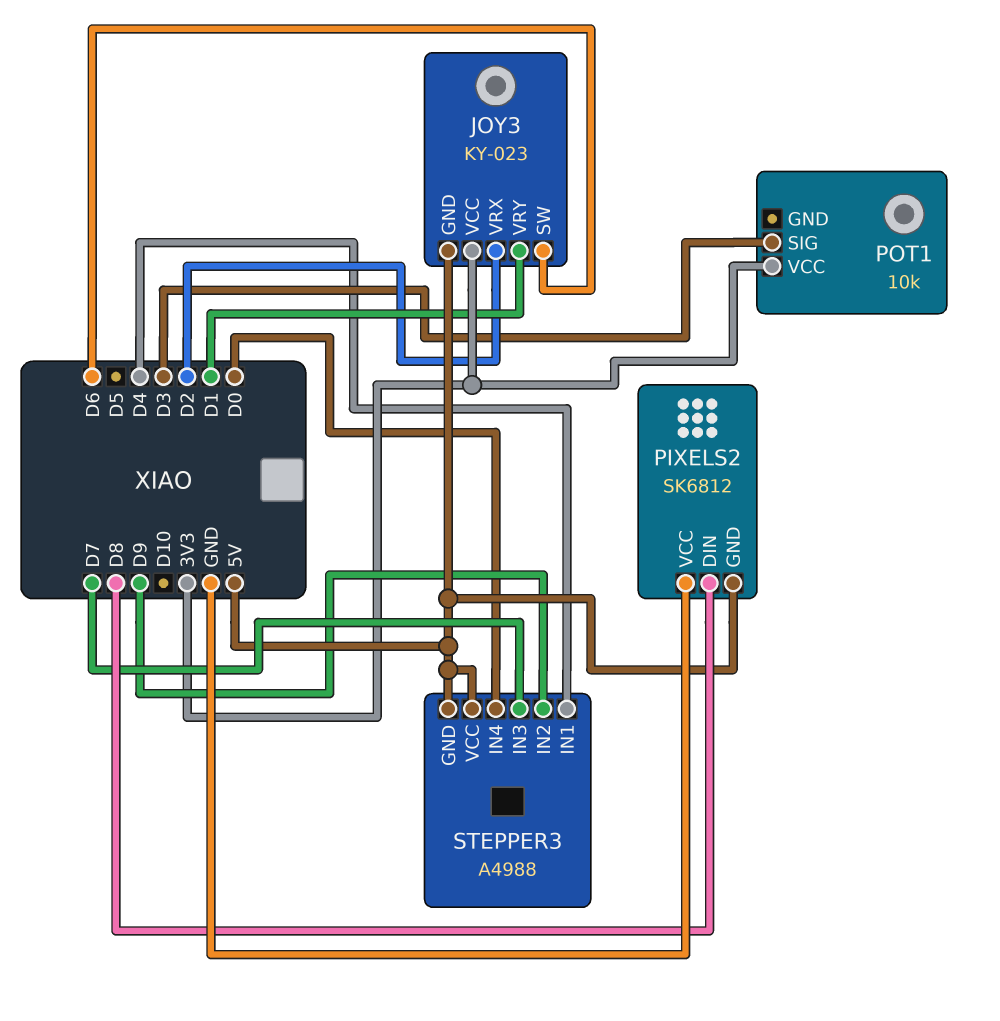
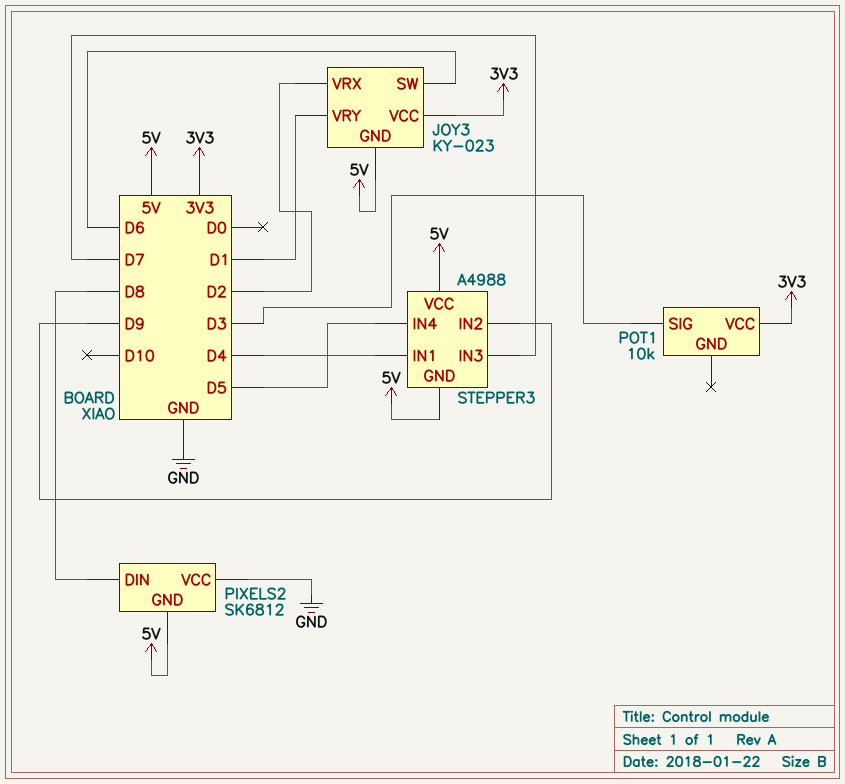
STEPPER3 pin IN4: D0 -> D5

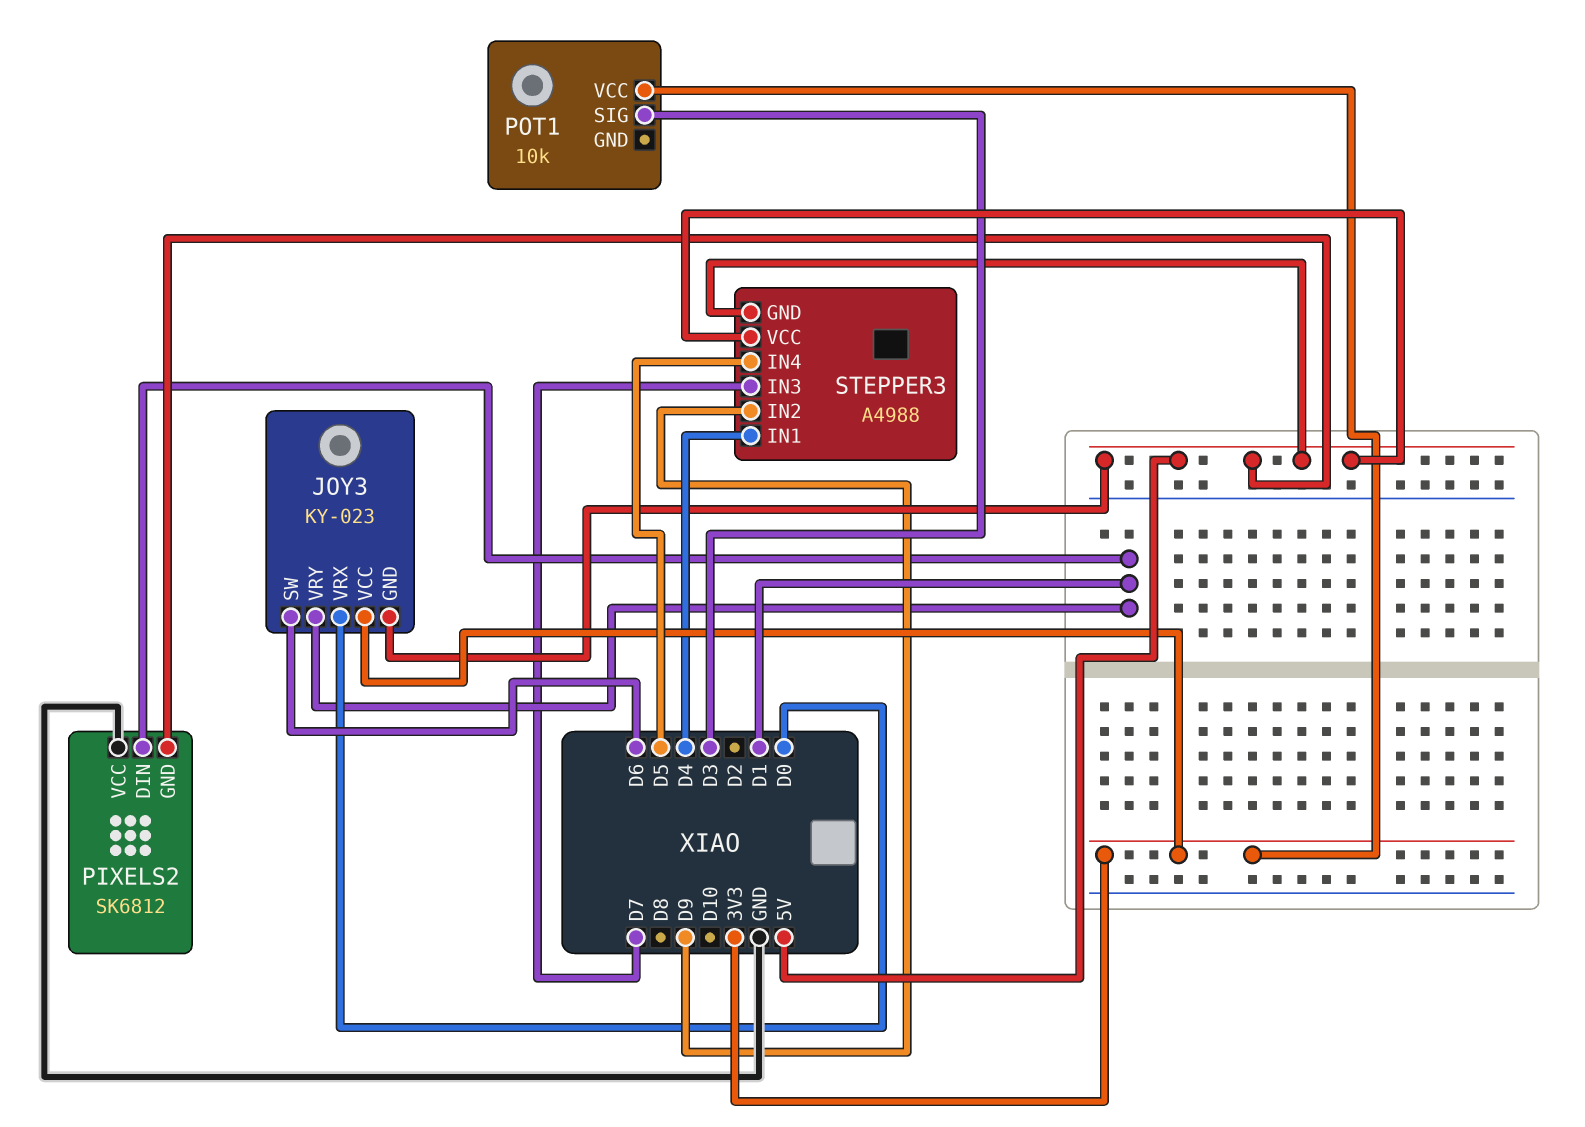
JOY3 pin VRX: D2 -> D0
PIXELS2 pin DIN: D8 -> D1

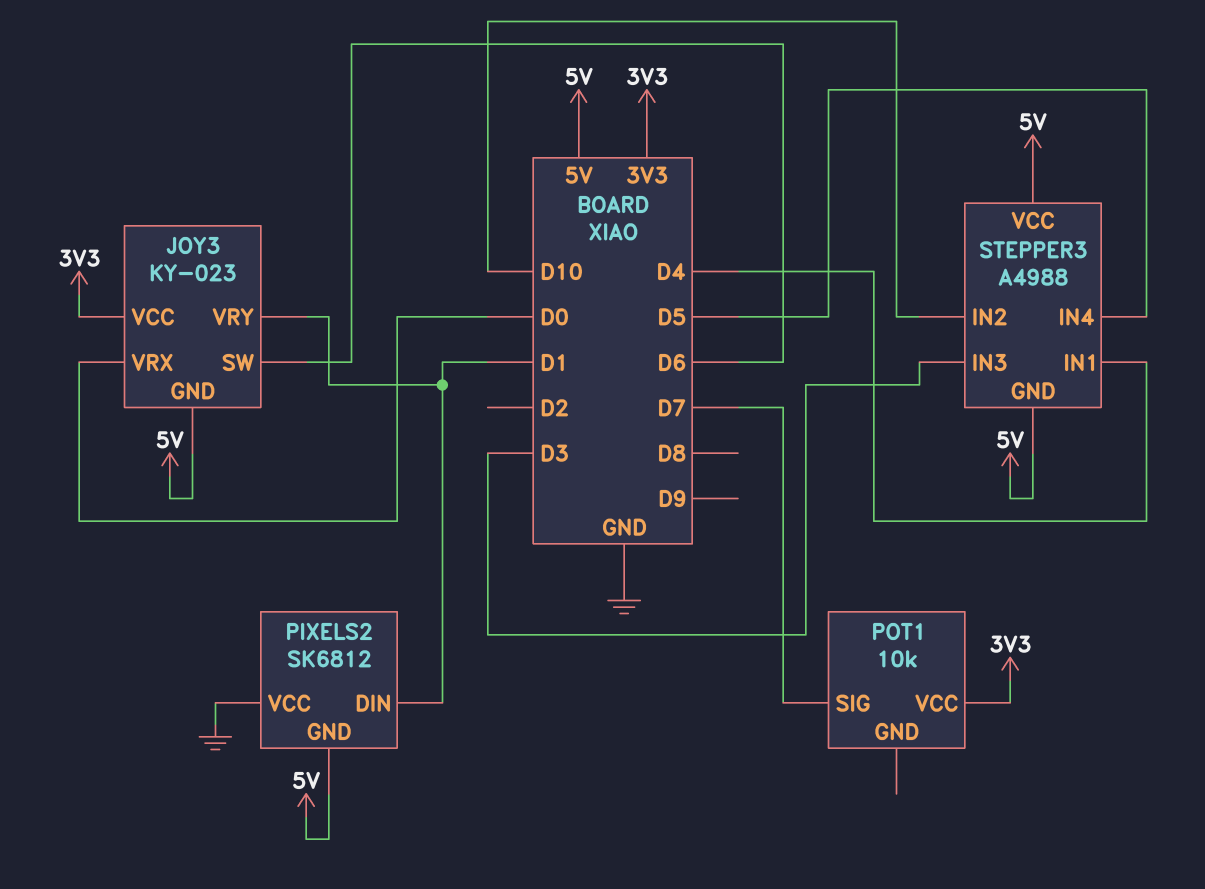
POT1 pin SIG: D3 -> D7
STEPPER3 pin IN2: D9 -> D10
STEPPER3 pin IN3: D7 -> D3

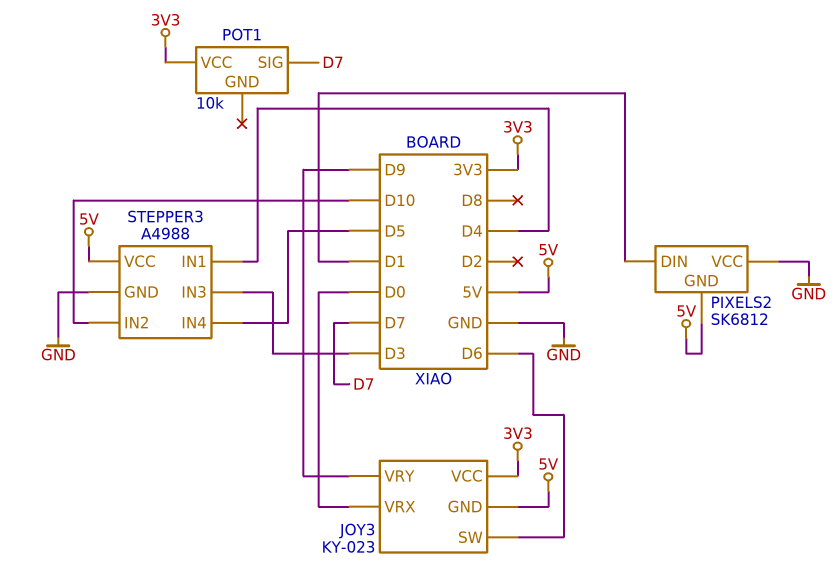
JOY3 pin VRY: D1 -> D9
STEPPER3 pin GND: 5V -> GND

